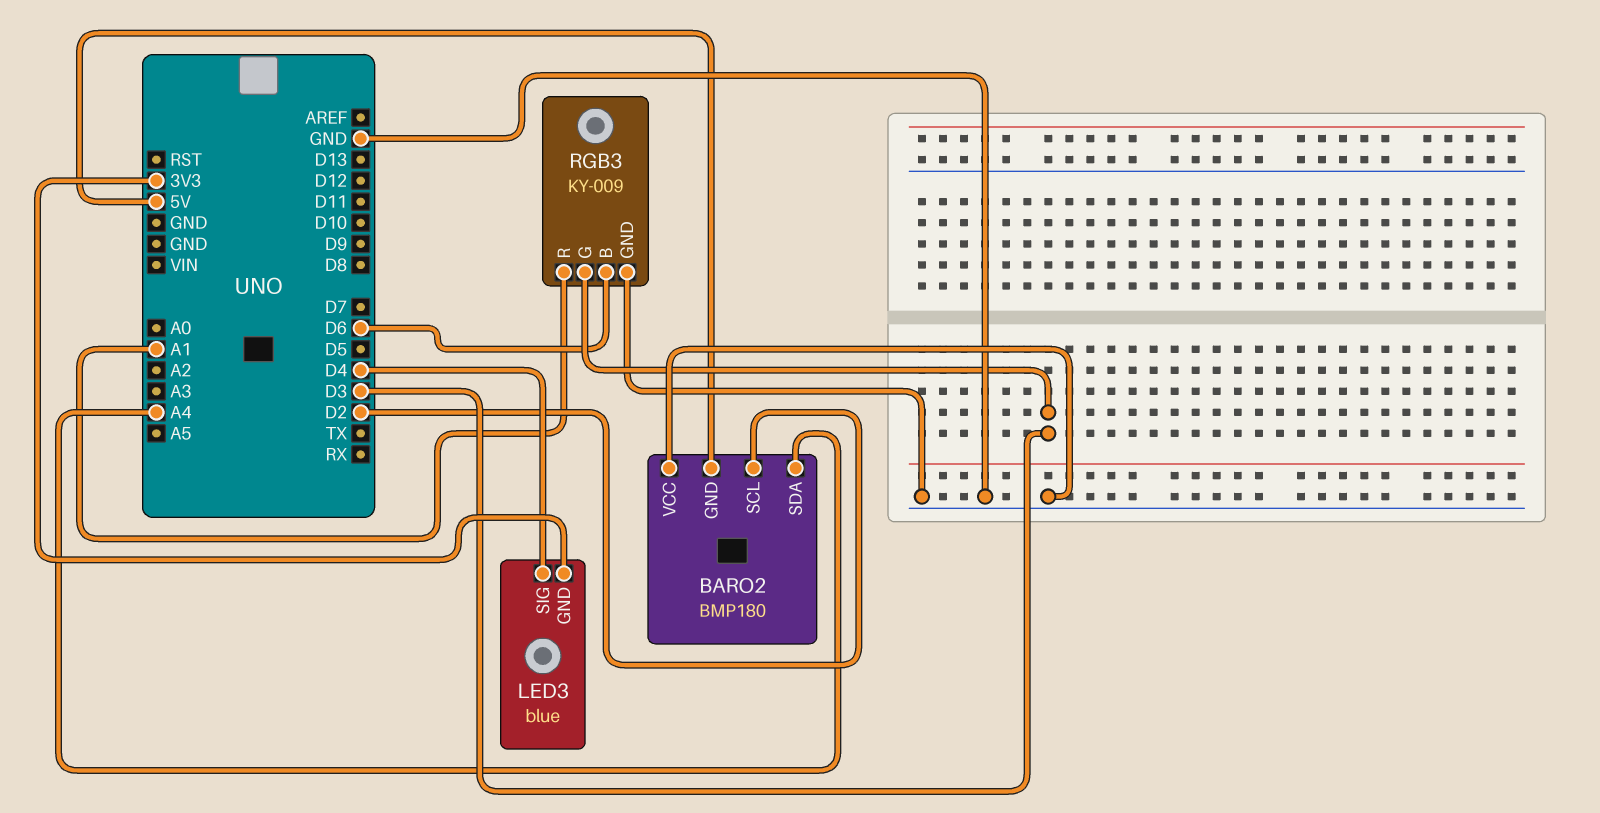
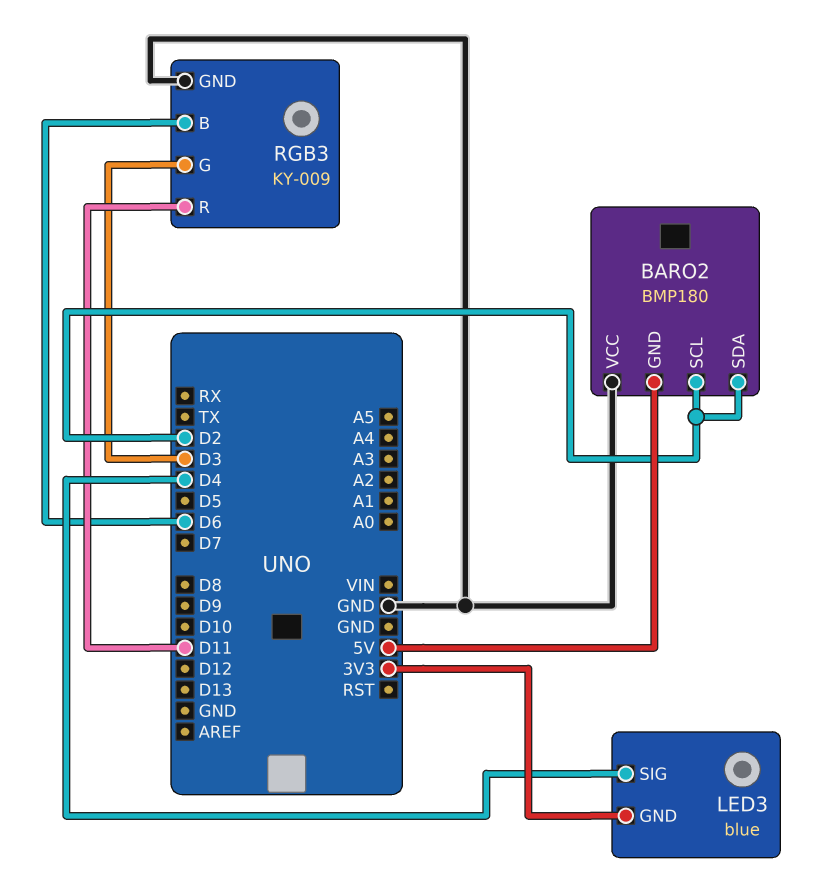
BARO2 pin SDA: A4 -> D2
RGB3 pin R: A1 -> D11

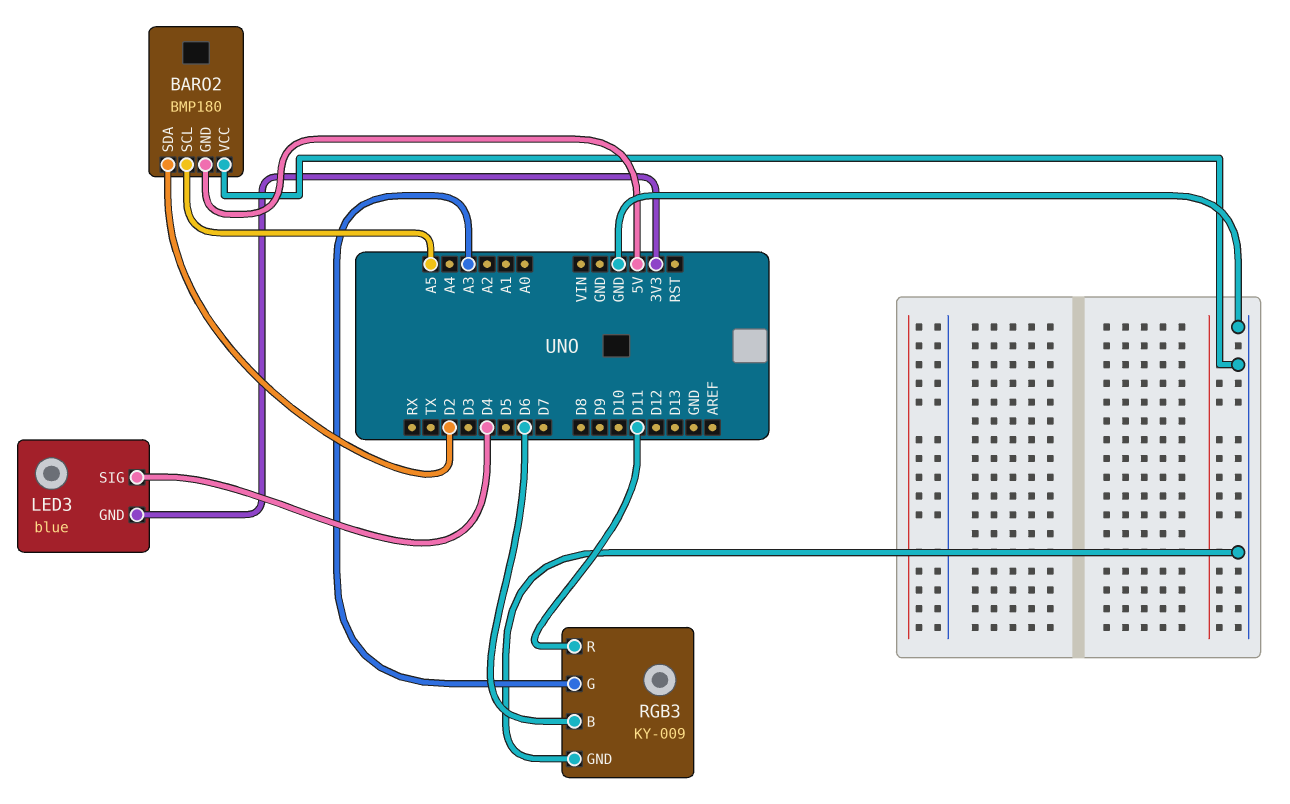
BARO2 pin SCL: D2 -> A5
RGB3 pin G: D3 -> A3

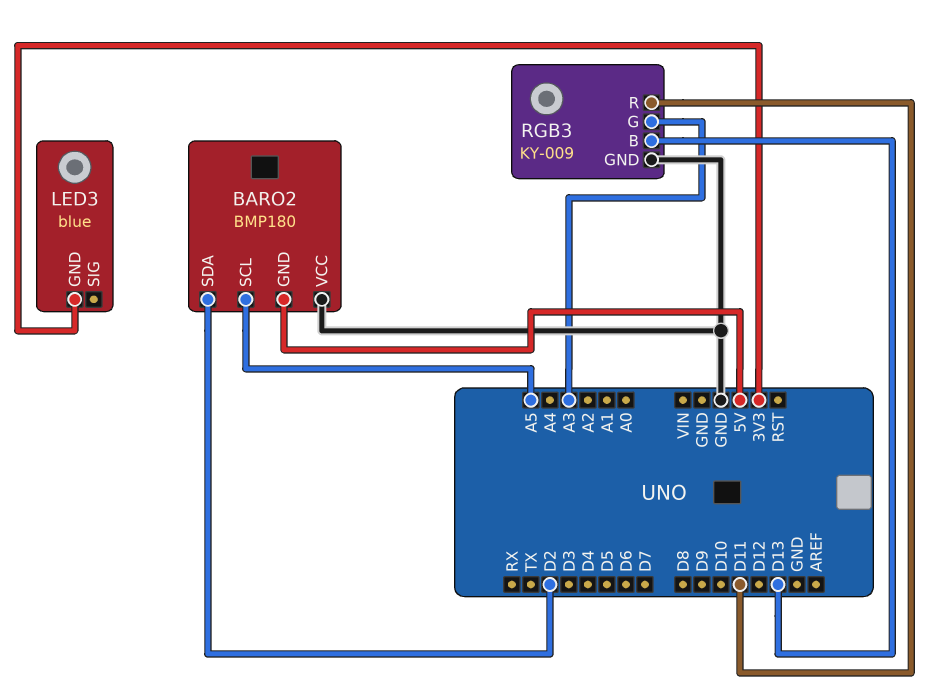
LED3 pin SIG: D4 -> none
RGB3 pin B: D6 -> D13

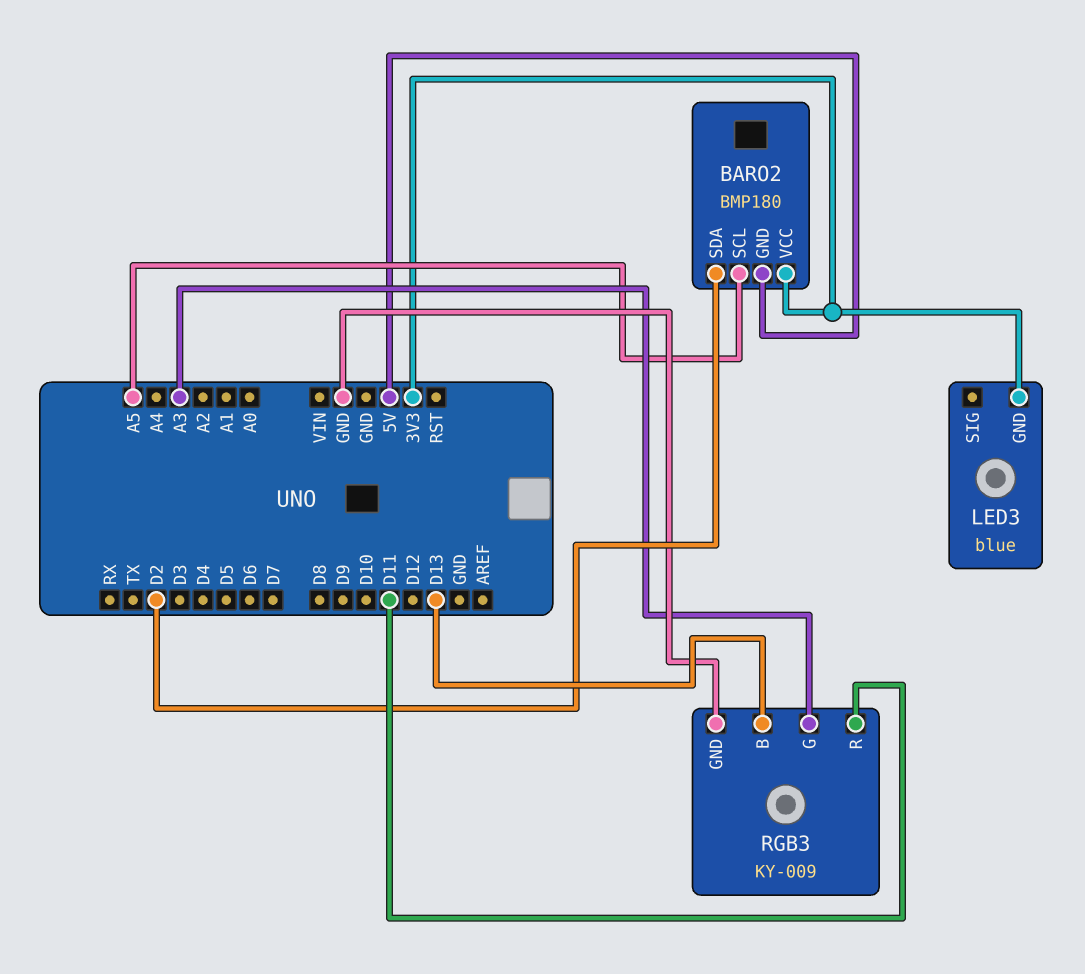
BARO2 pin VCC: GND -> 3V3

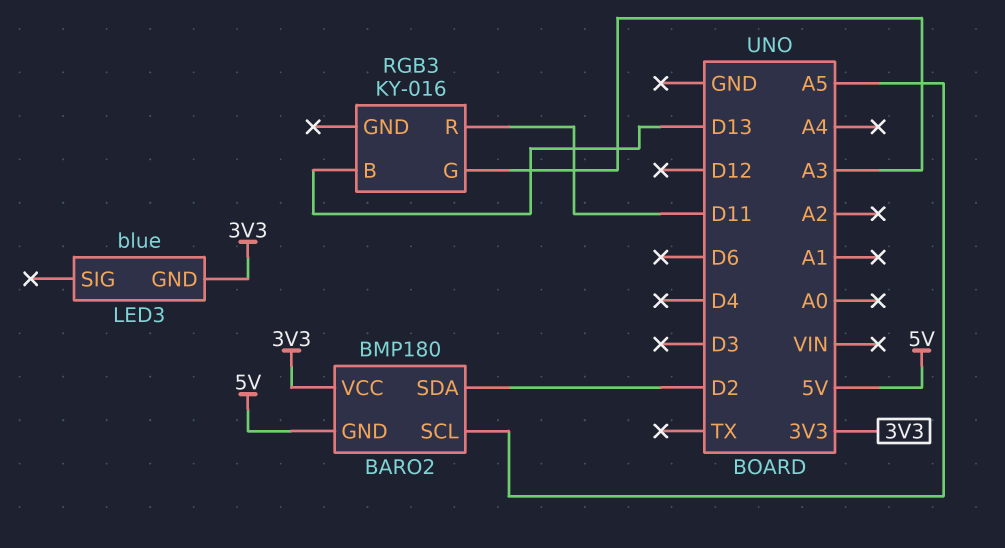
RGB3: KY-009 -> KY-016
RGB3 pin GND: GND -> none

